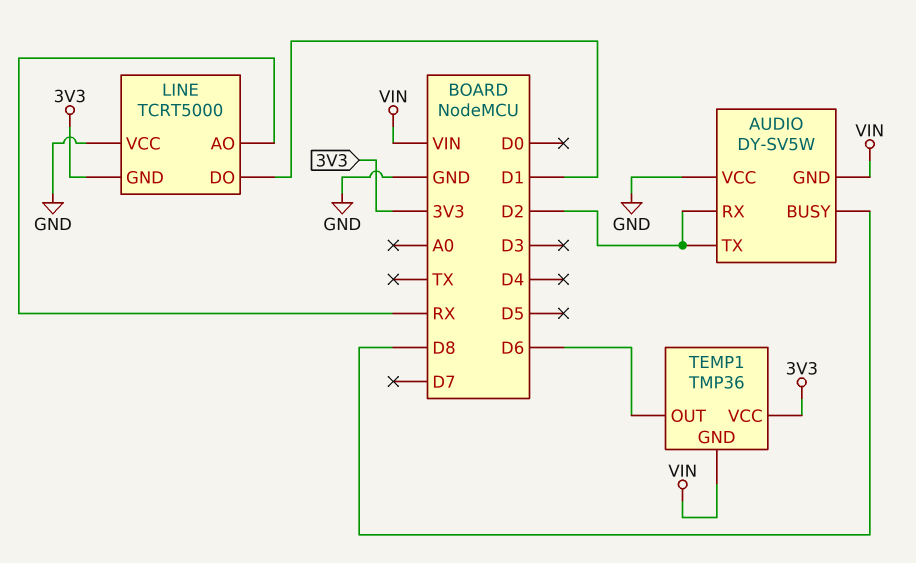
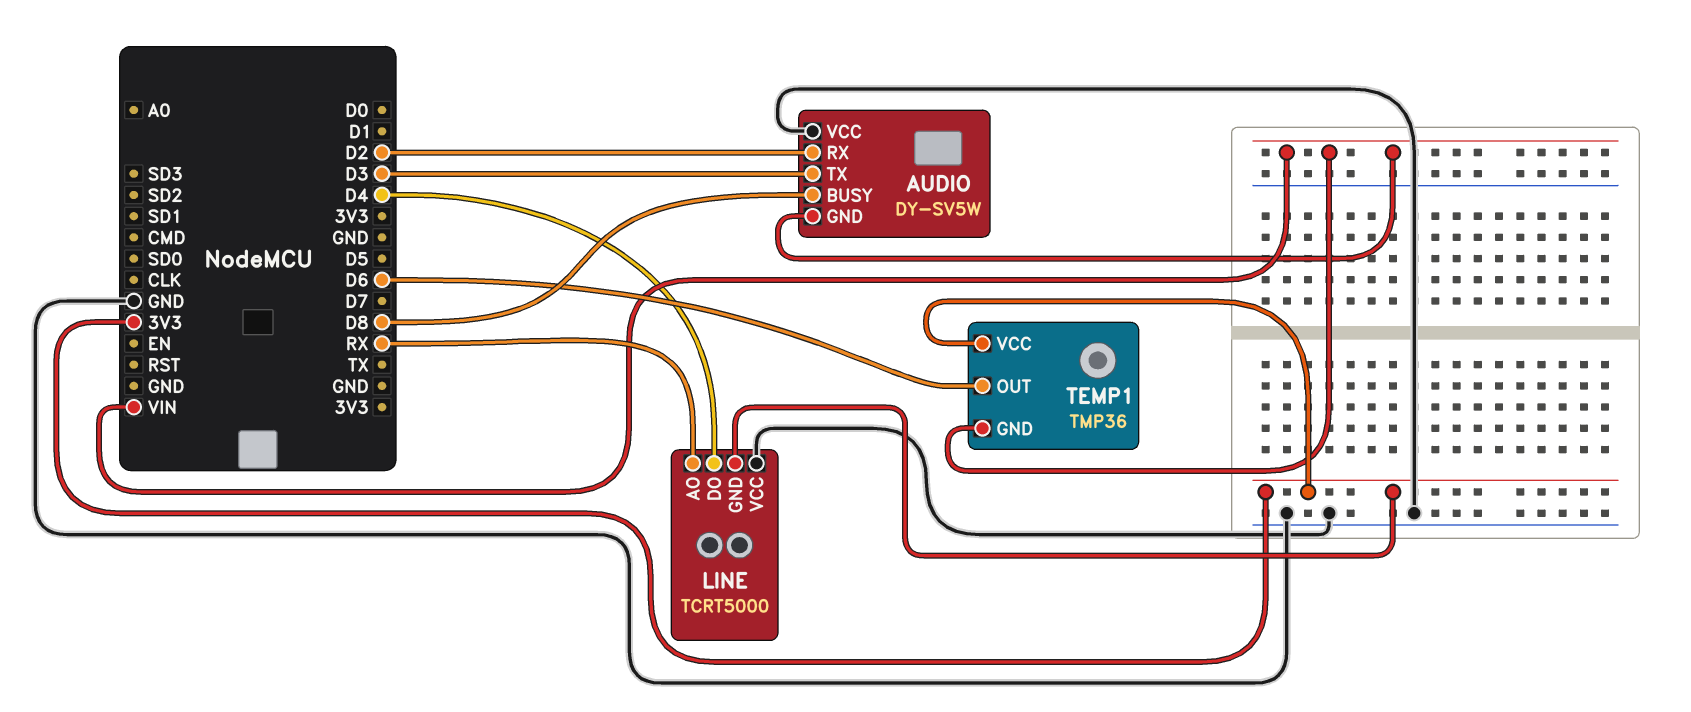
AUDIO pin TX: D2 -> D3
LINE pin DO: D1 -> D4

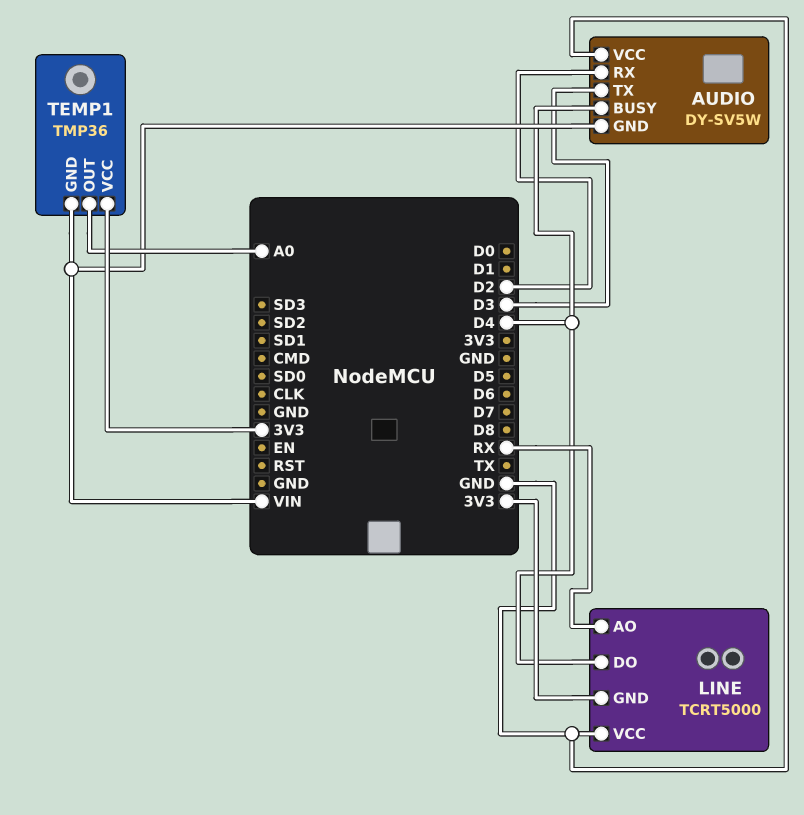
AUDIO pin BUSY: D8 -> D4
TEMP1 pin OUT: D6 -> A0

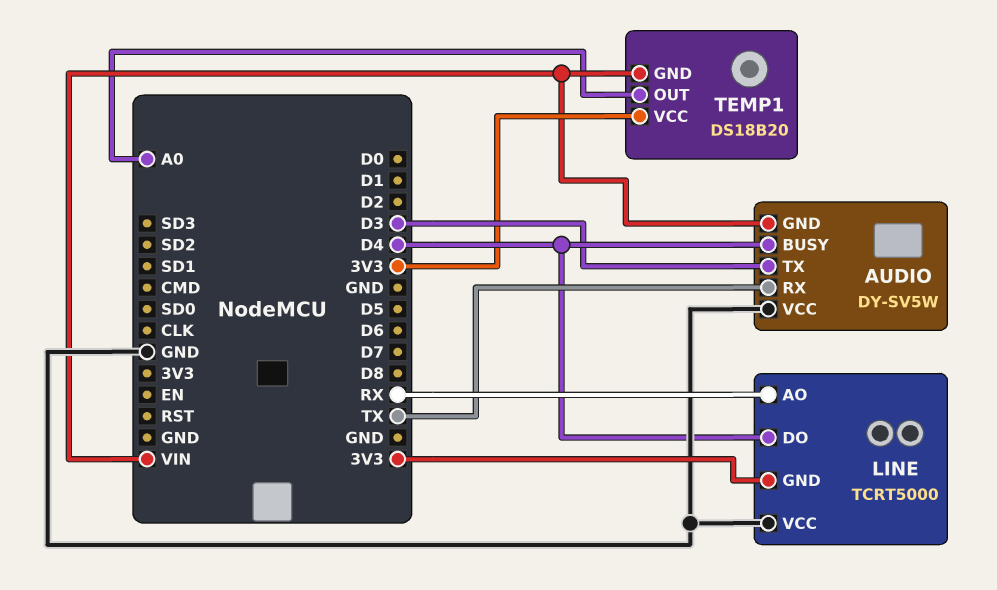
AUDIO pin RX: D2 -> TX
TEMP1: TMP36 -> DS18B20

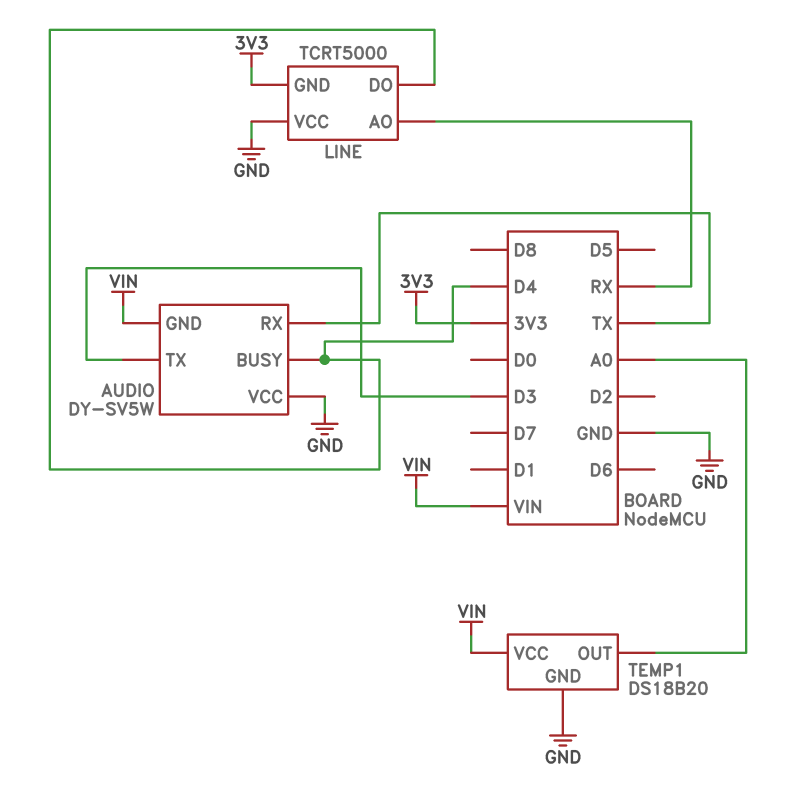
TEMP1 pin GND: VIN -> GND
TEMP1 pin VCC: 3V3 -> VIN

